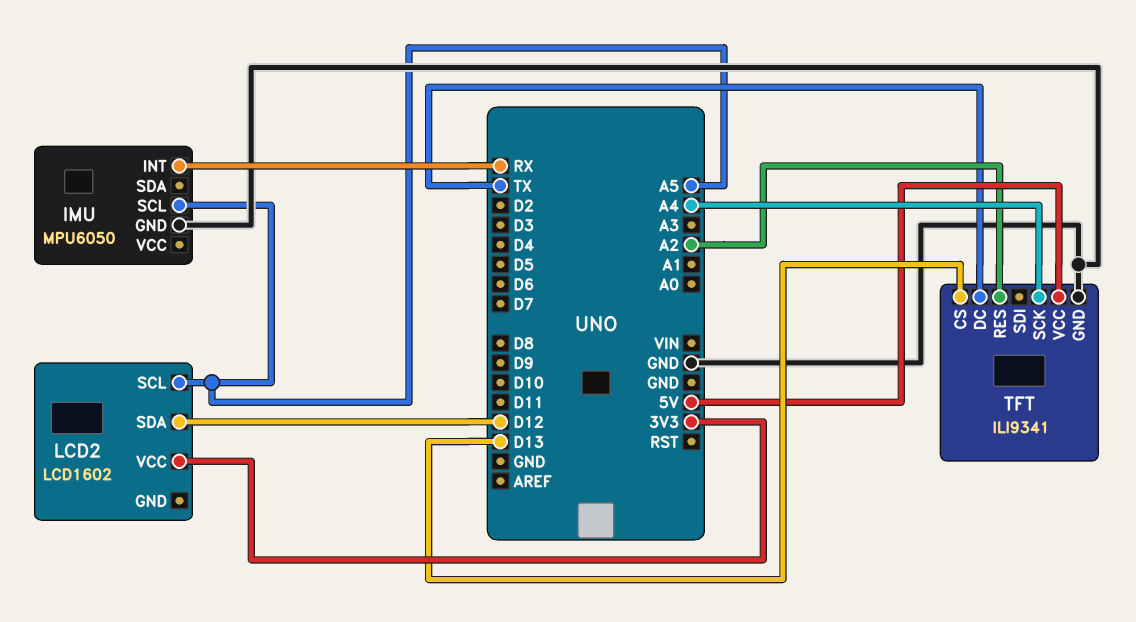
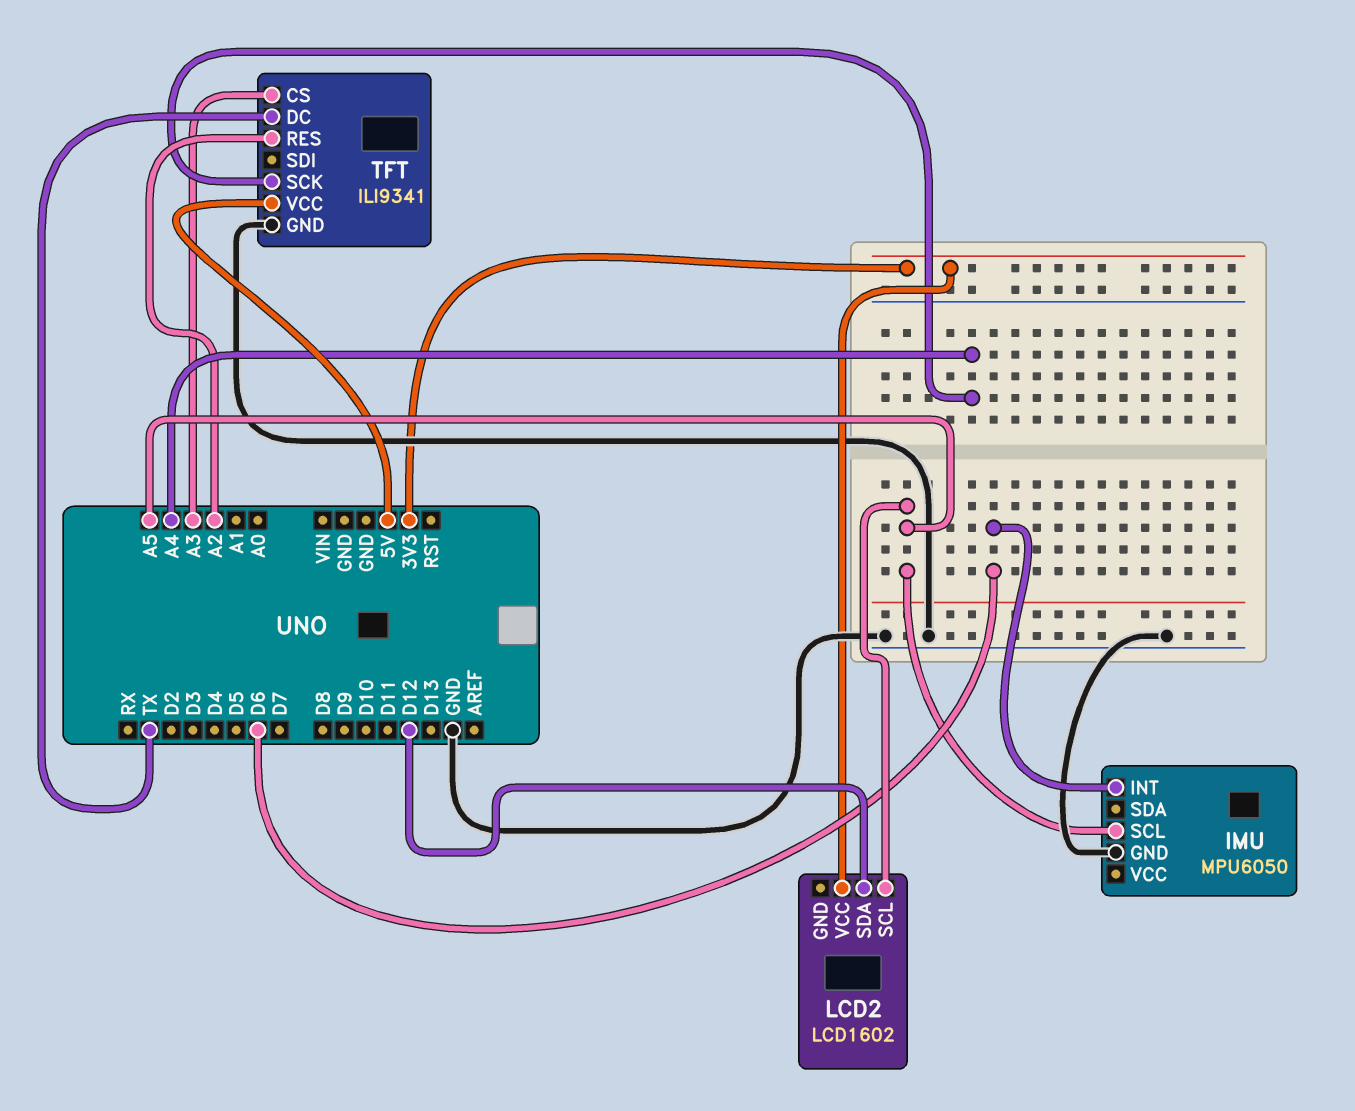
IMU pin INT: RX -> D6
TFT pin CS: D13 -> A3

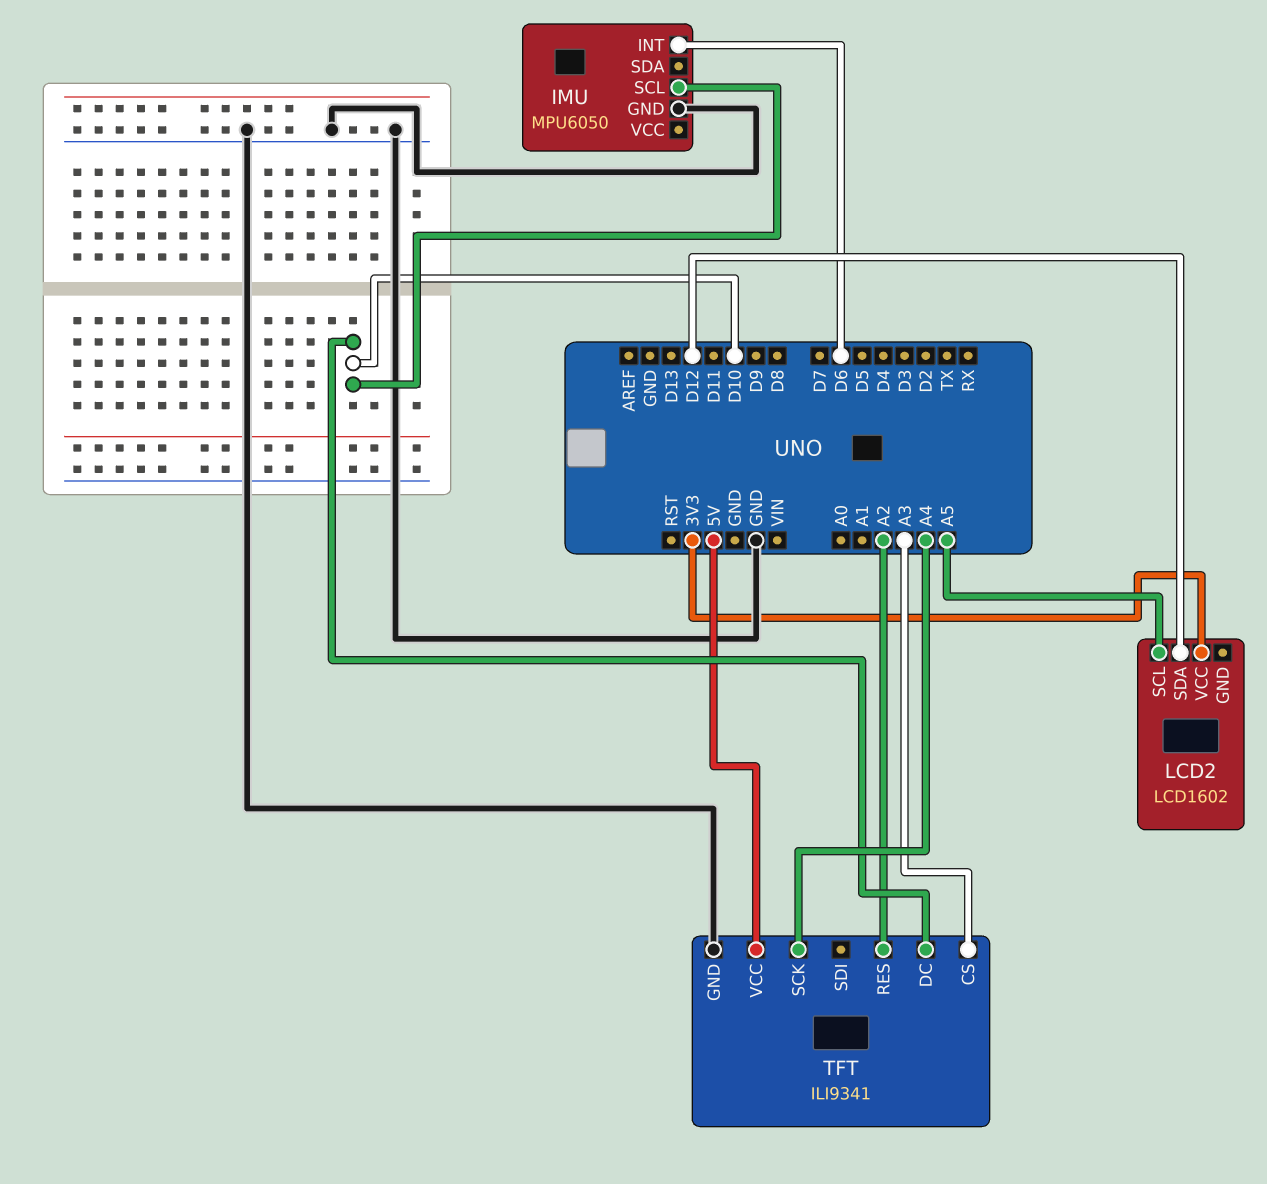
IMU pin SCL: A5 -> D10
TFT pin DC: TX -> D10

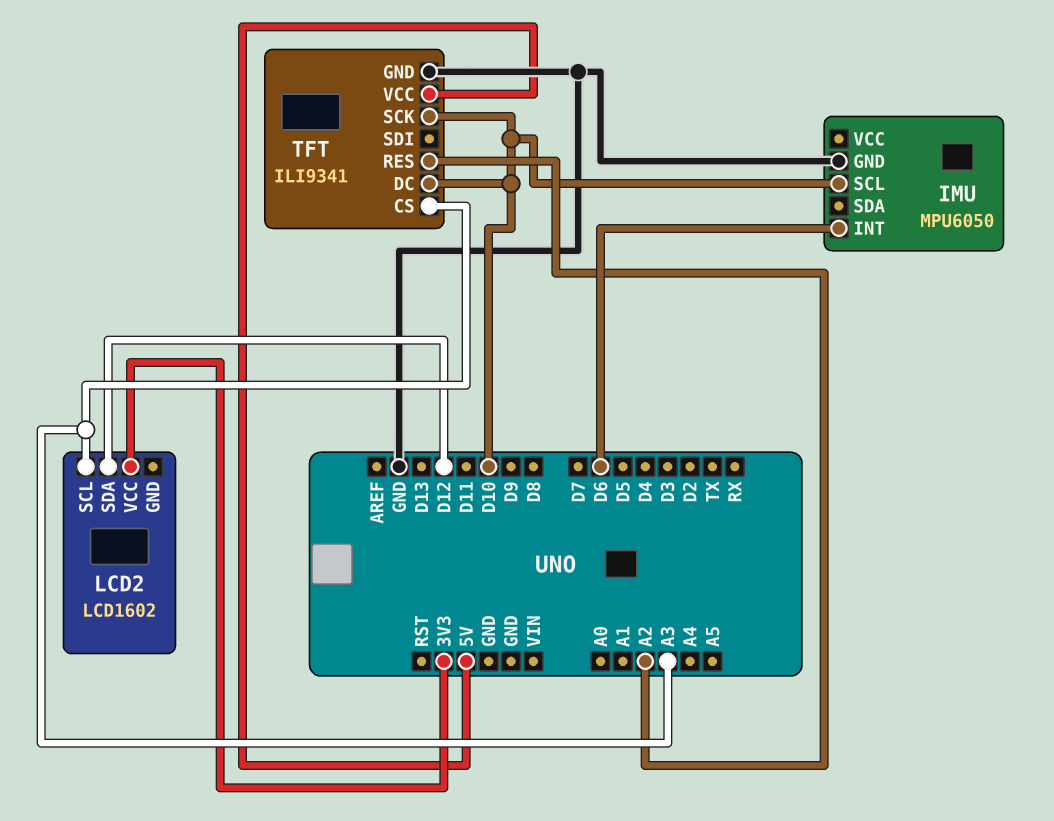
LCD2 pin SCL: A5 -> A3
TFT pin SCK: A4 -> D10

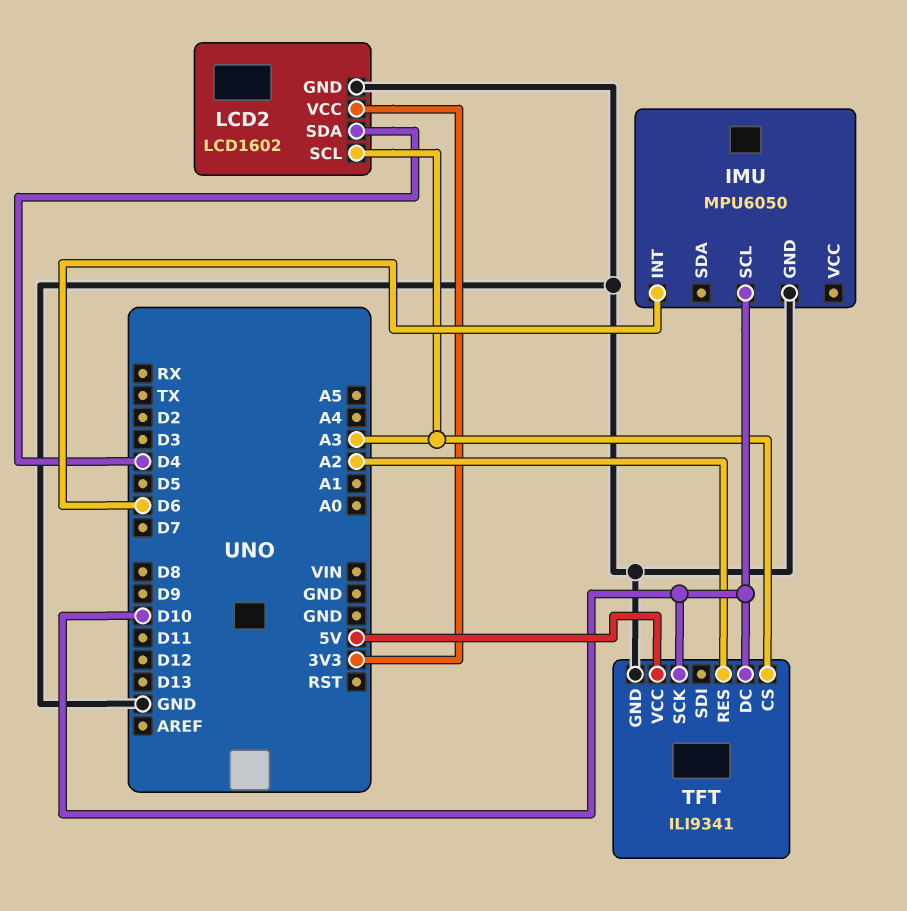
LCD2 pin GND: none -> GND
LCD2 pin SDA: D12 -> D4

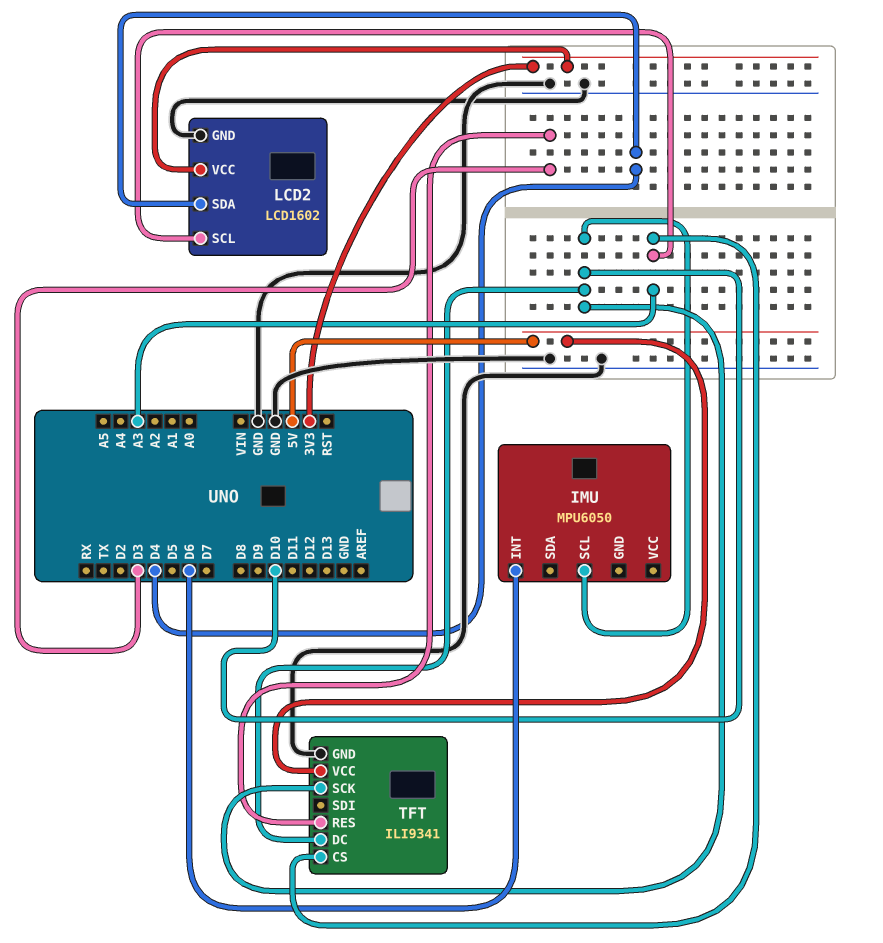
IMU pin GND: GND -> none
TFT pin RES: A2 -> D3

